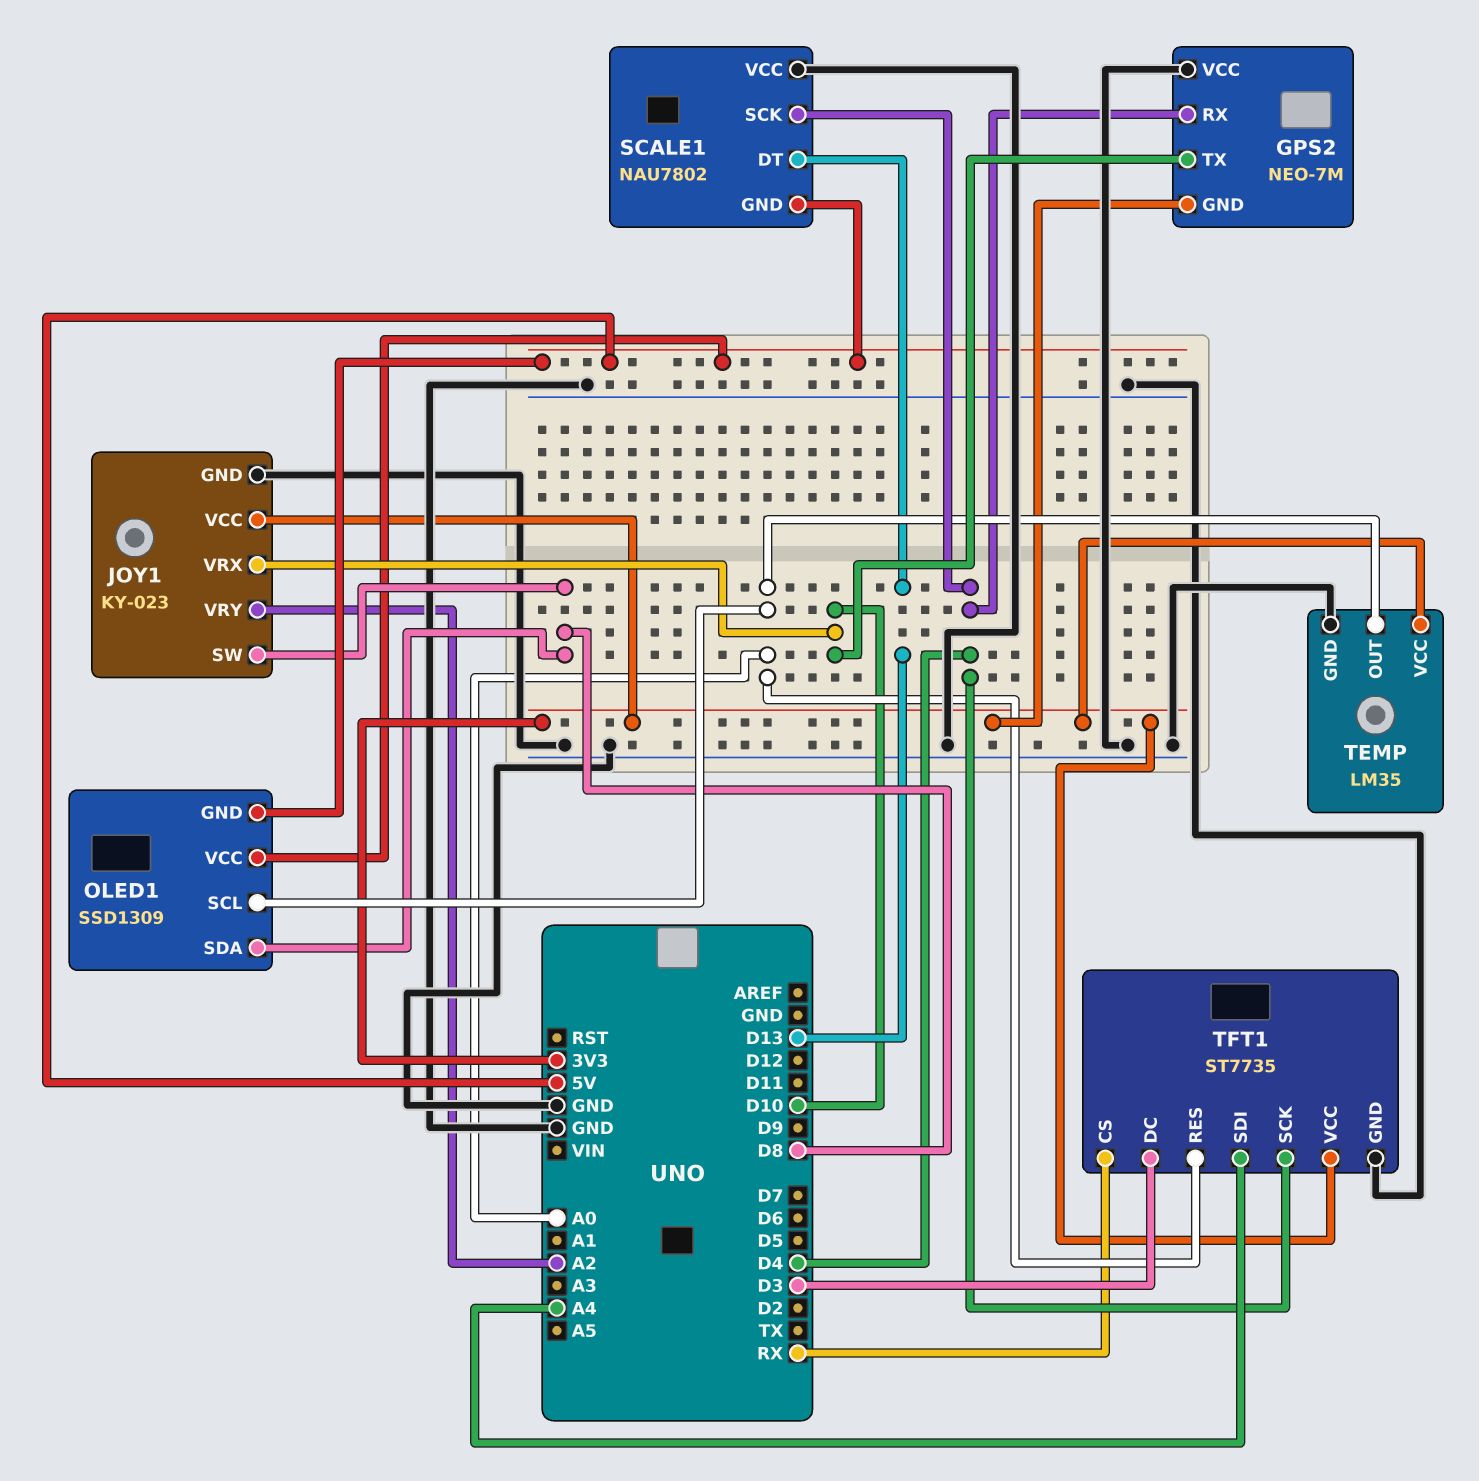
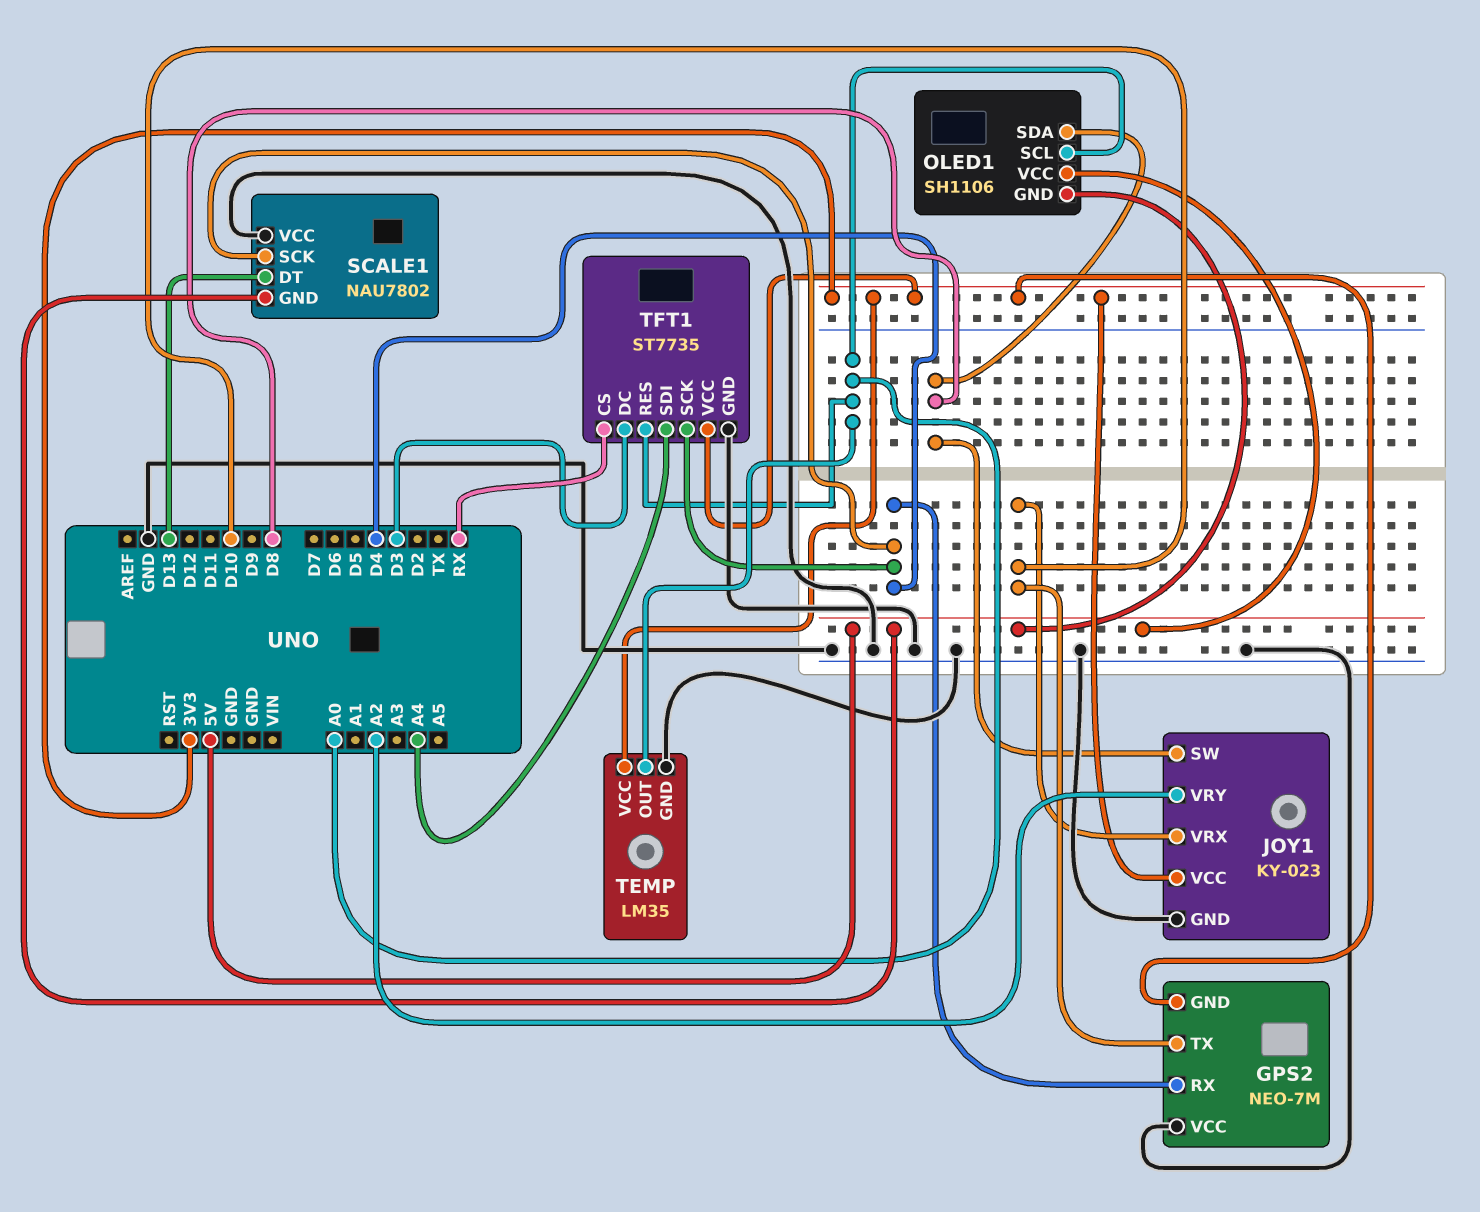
OLED1: SSD1309 -> SH1106

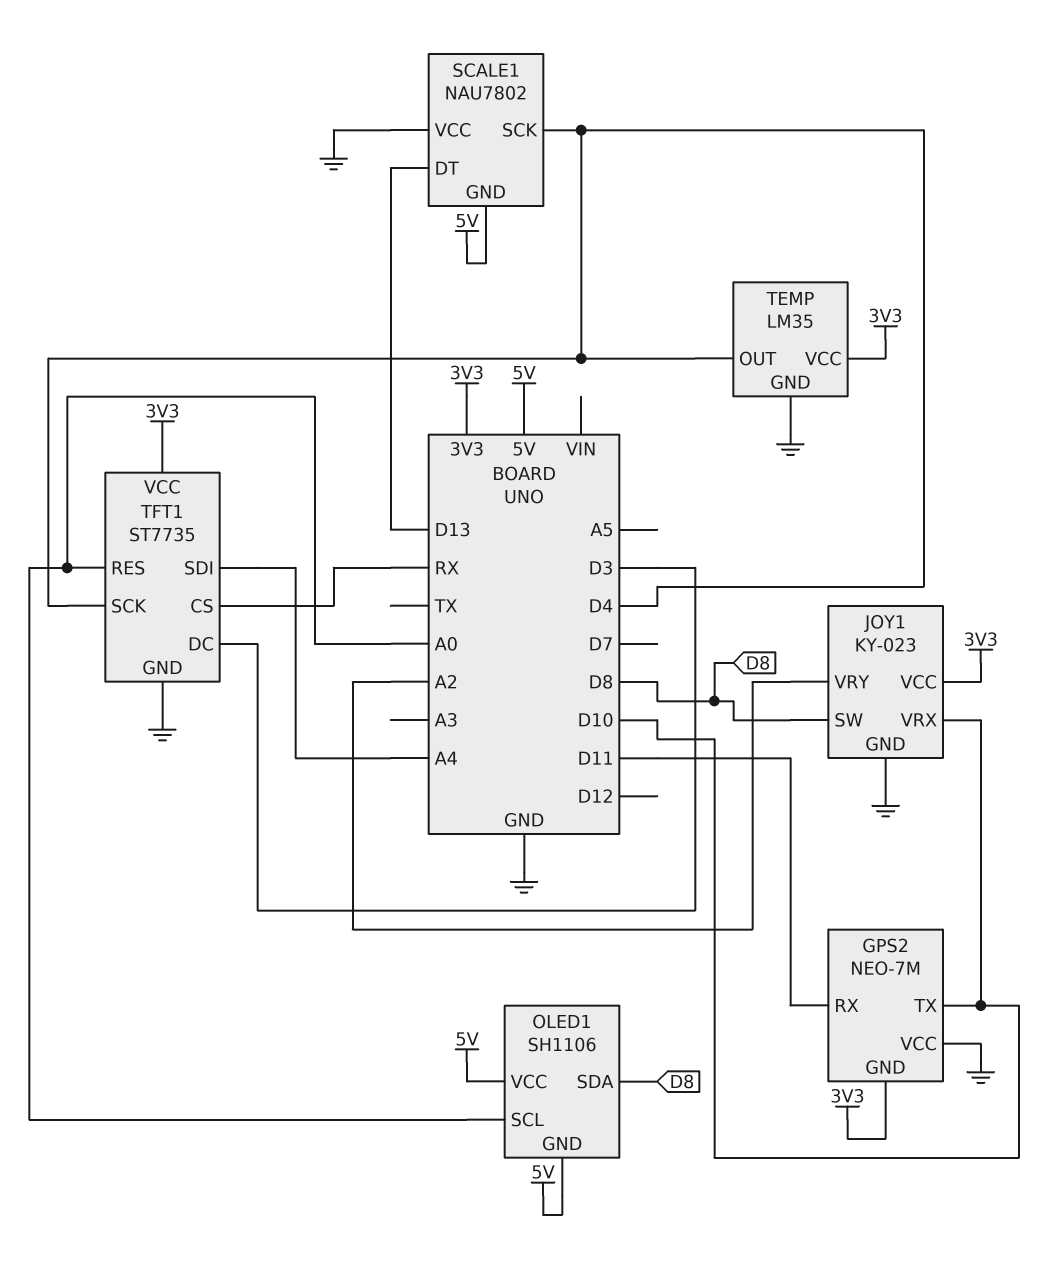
GPS2 pin RX: D4 -> D11
TEMP pin OUT: A0 -> D4

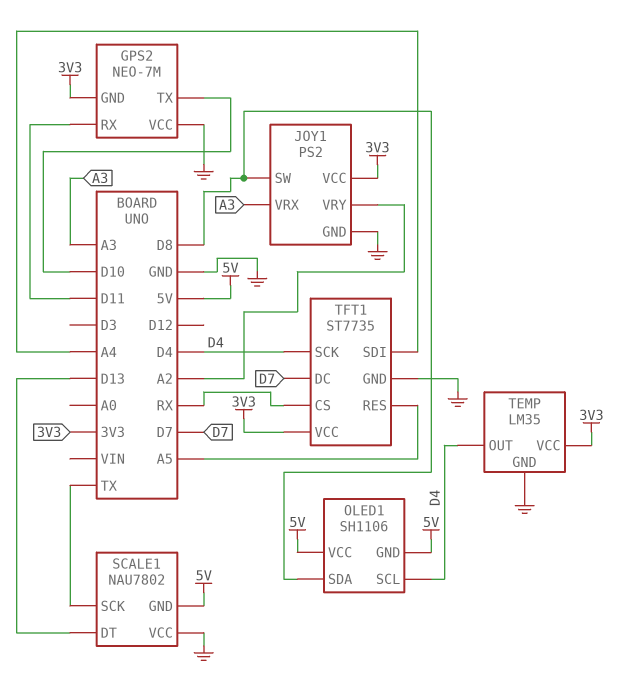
JOY1: KY-023 -> PS2
JOY1 pin VRX: D10 -> A3
OLED1 pin SCL: A0 -> D4
SCALE1 pin SCK: D4 -> TX
TFT1 pin DC: D3 -> D7
TFT1 pin RES: A0 -> A5

